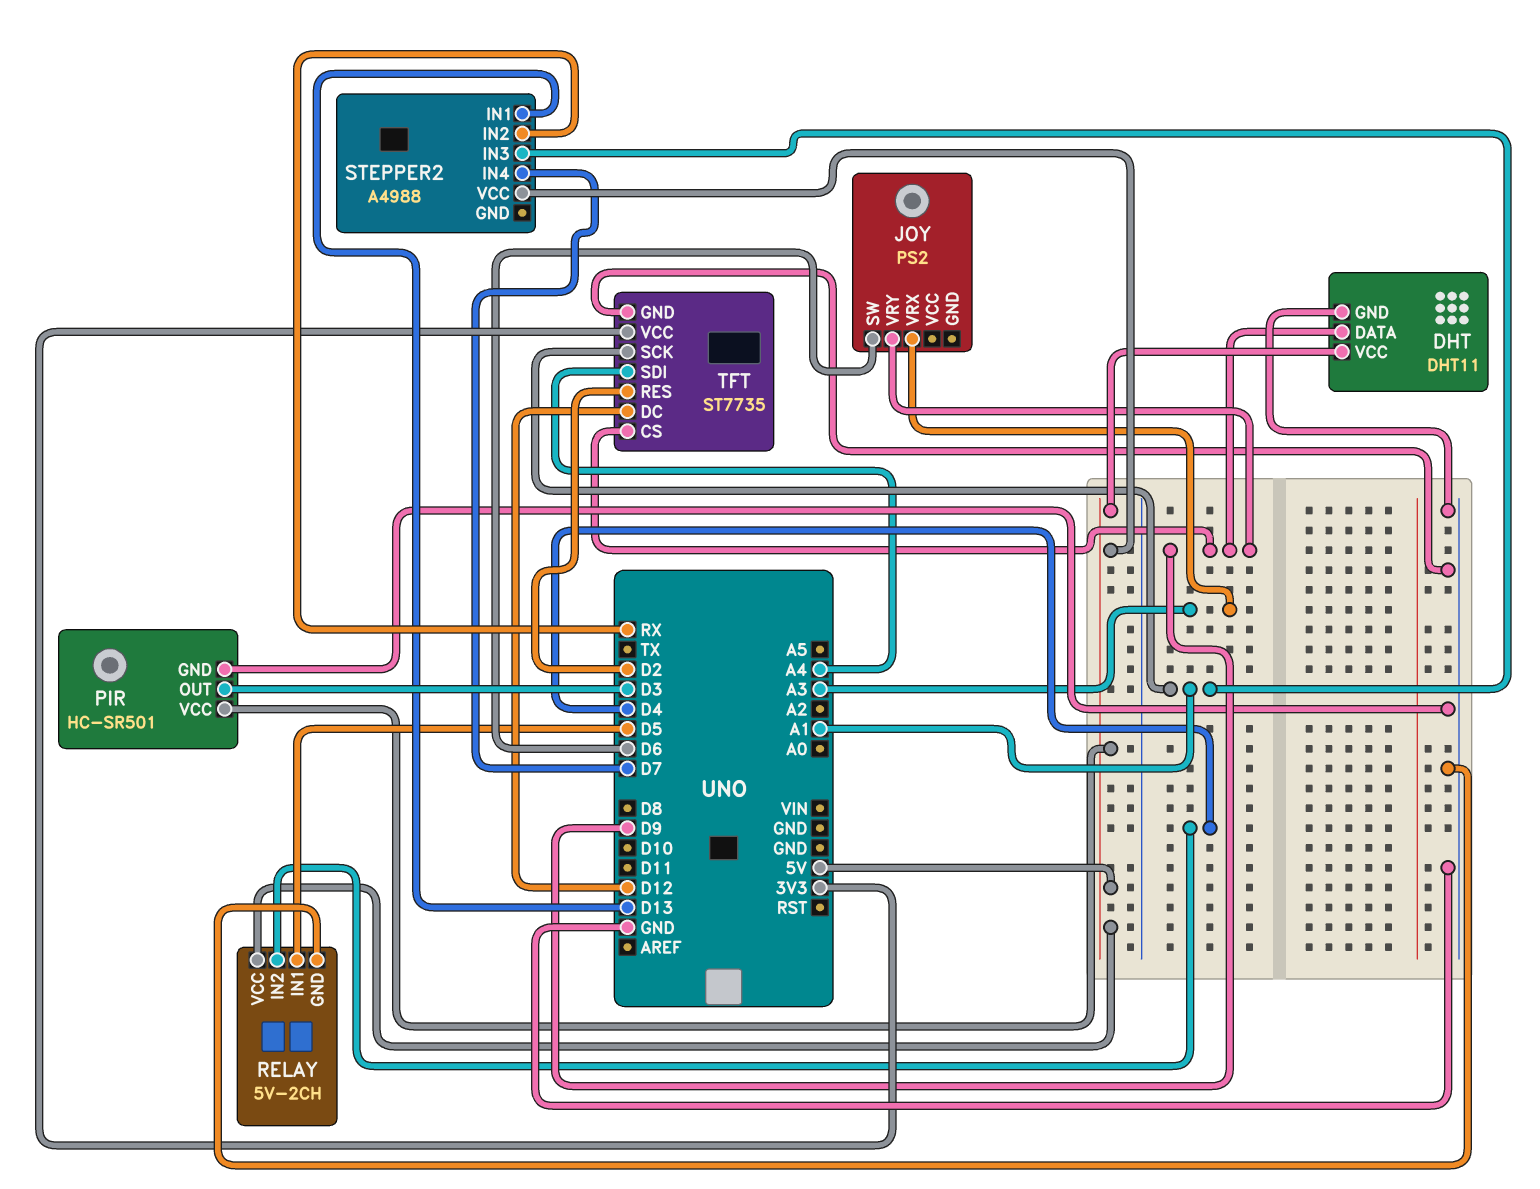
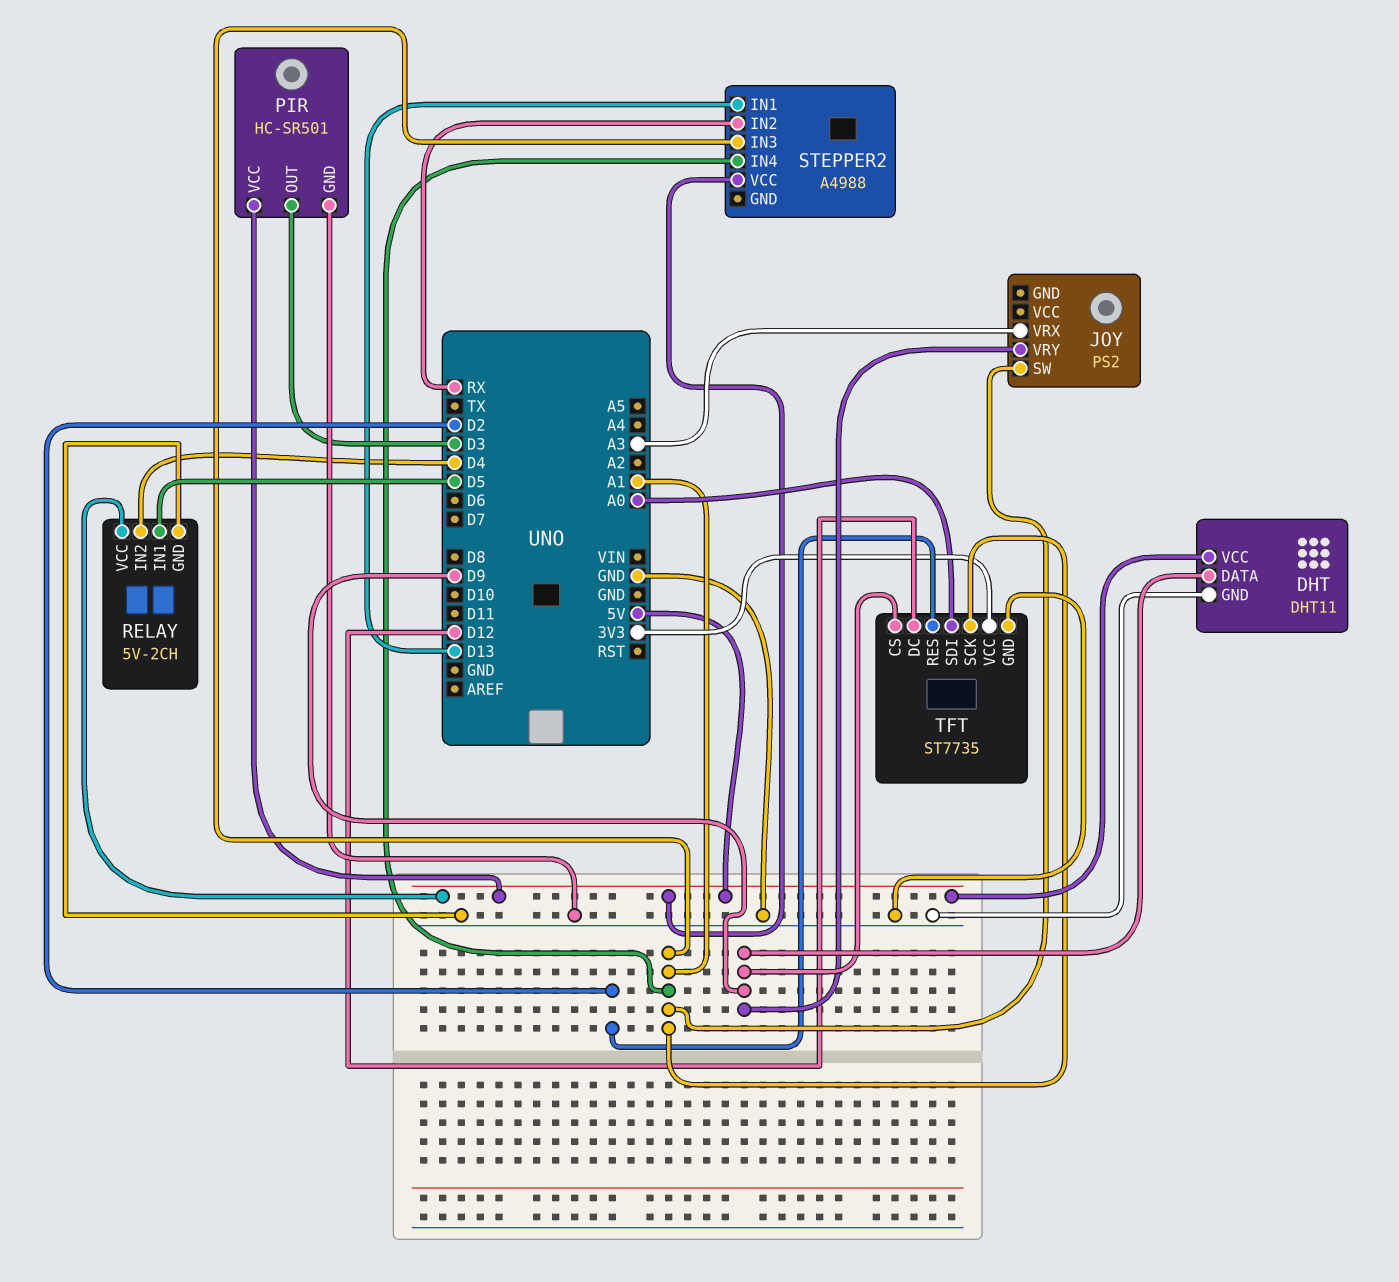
JOY pin SW: D6 -> A1
STEPPER2 pin IN4: D7 -> A1
TFT pin SDI: A4 -> A0

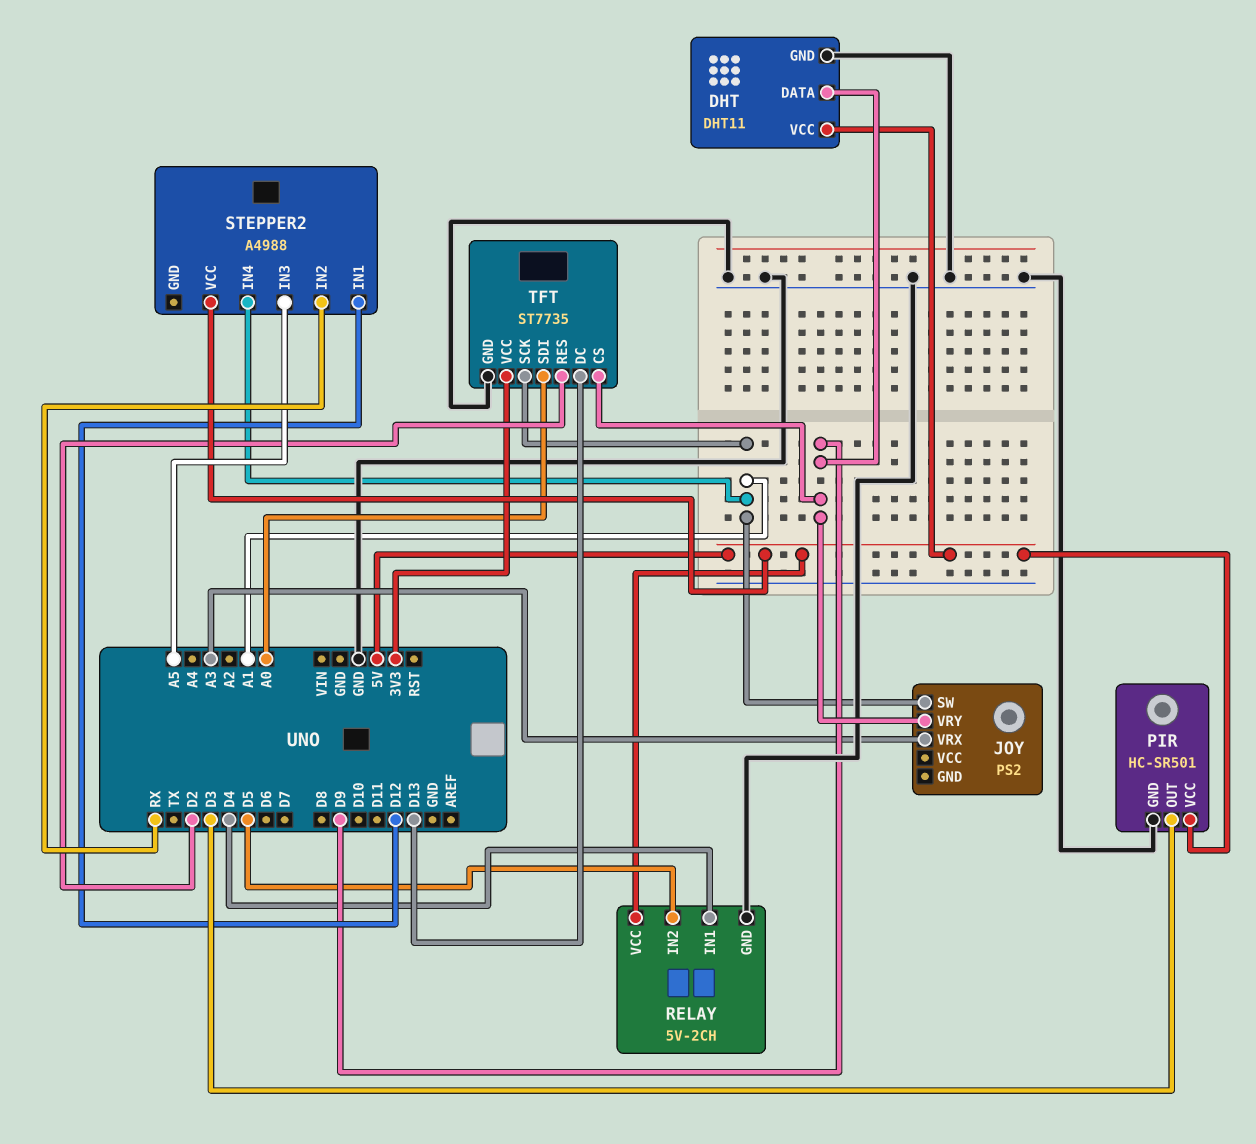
RELAY pin IN1: D5 -> D4
RELAY pin IN2: D4 -> D5
STEPPER2 pin IN1: D13 -> D12
STEPPER2 pin IN3: A1 -> A5
TFT pin DC: D12 -> D13

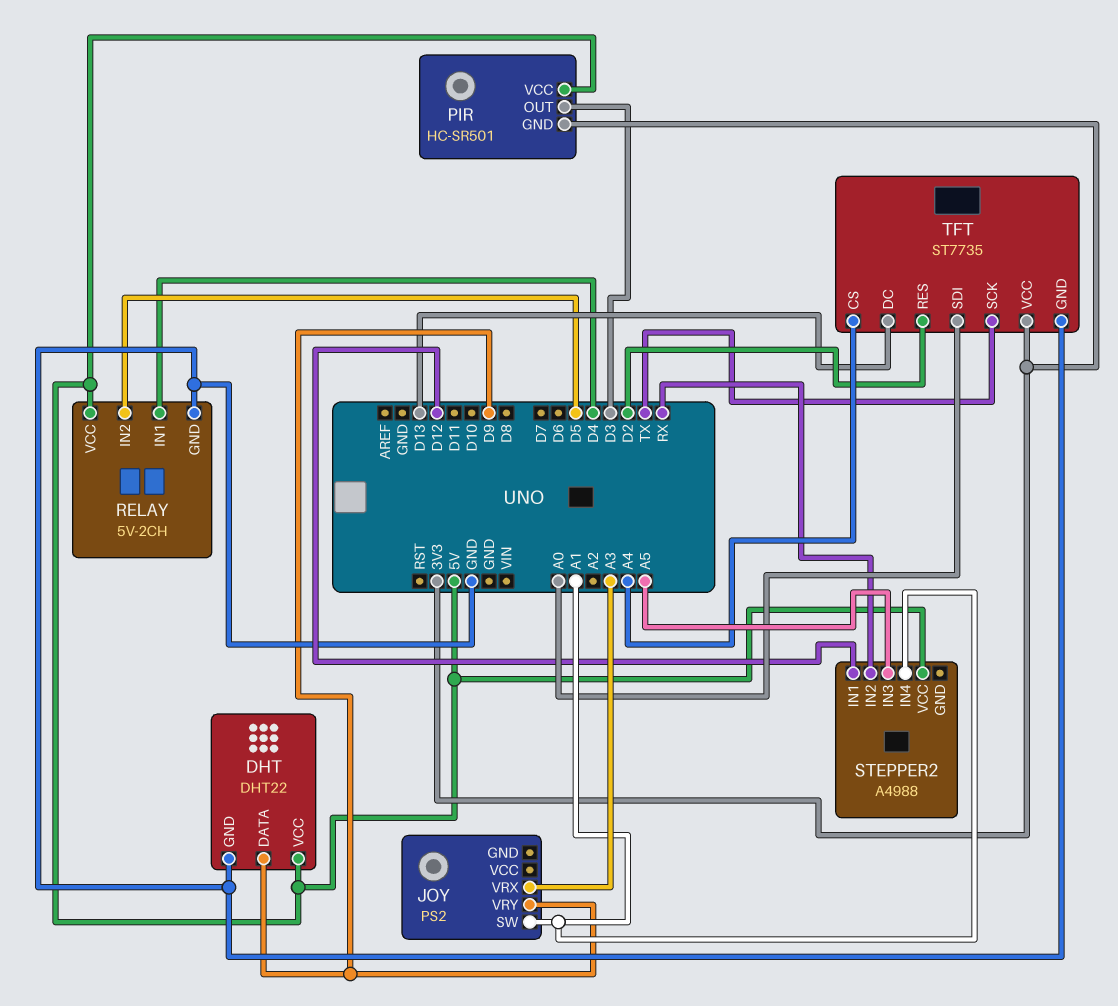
DHT: DHT11 -> DHT22
PIR pin GND: GND -> 3V3
TFT pin CS: D9 -> A4
TFT pin SCK: A1 -> TX

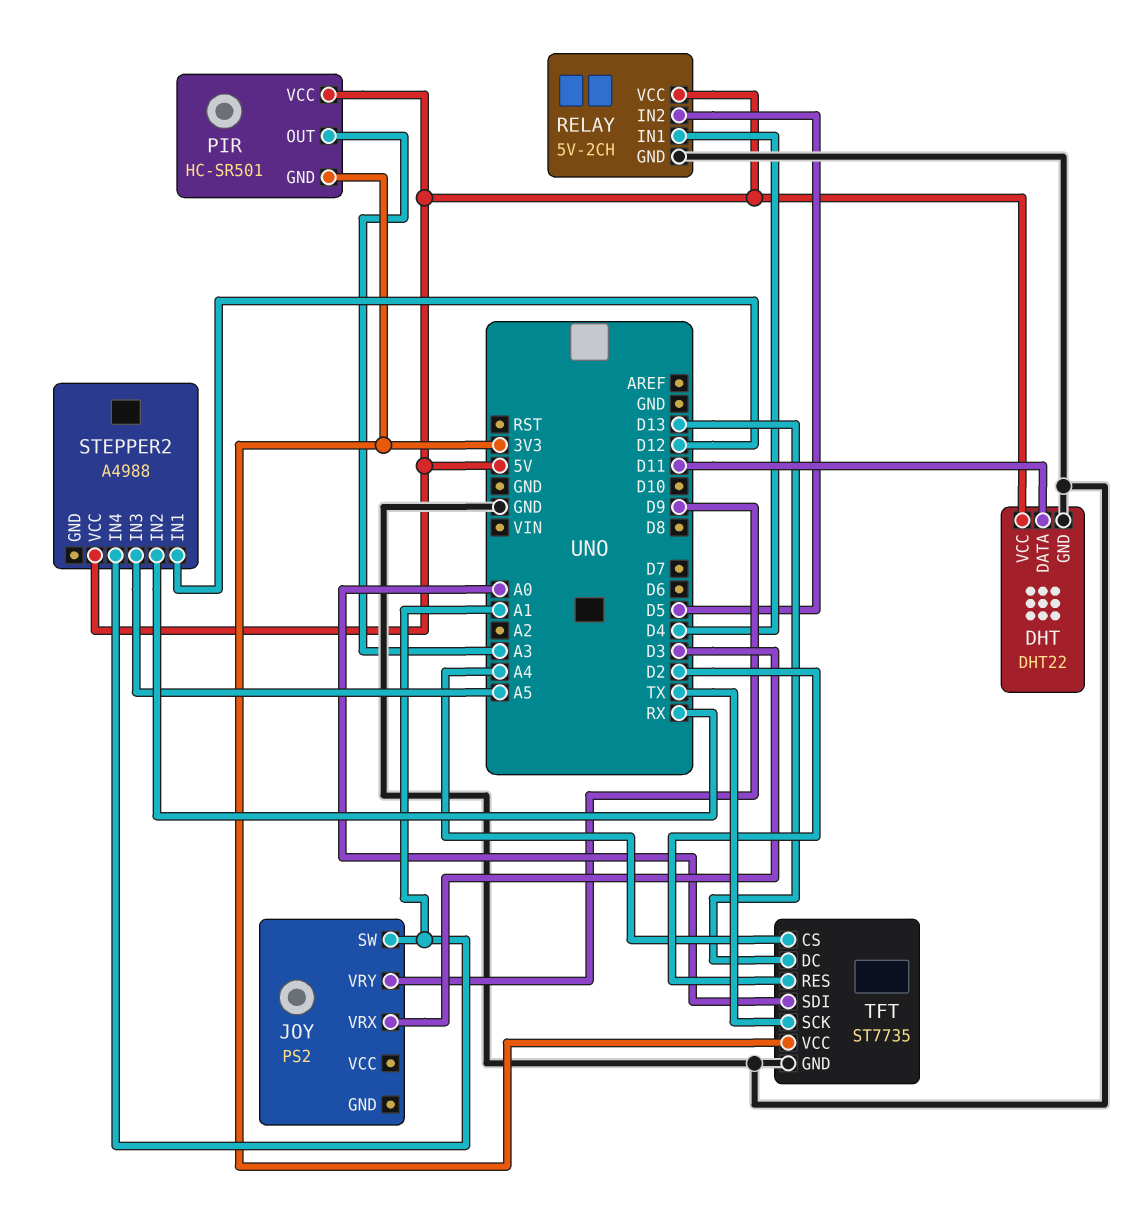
DHT pin DATA: D9 -> D11
JOY pin VRX: A3 -> D3
PIR pin OUT: D3 -> A3

